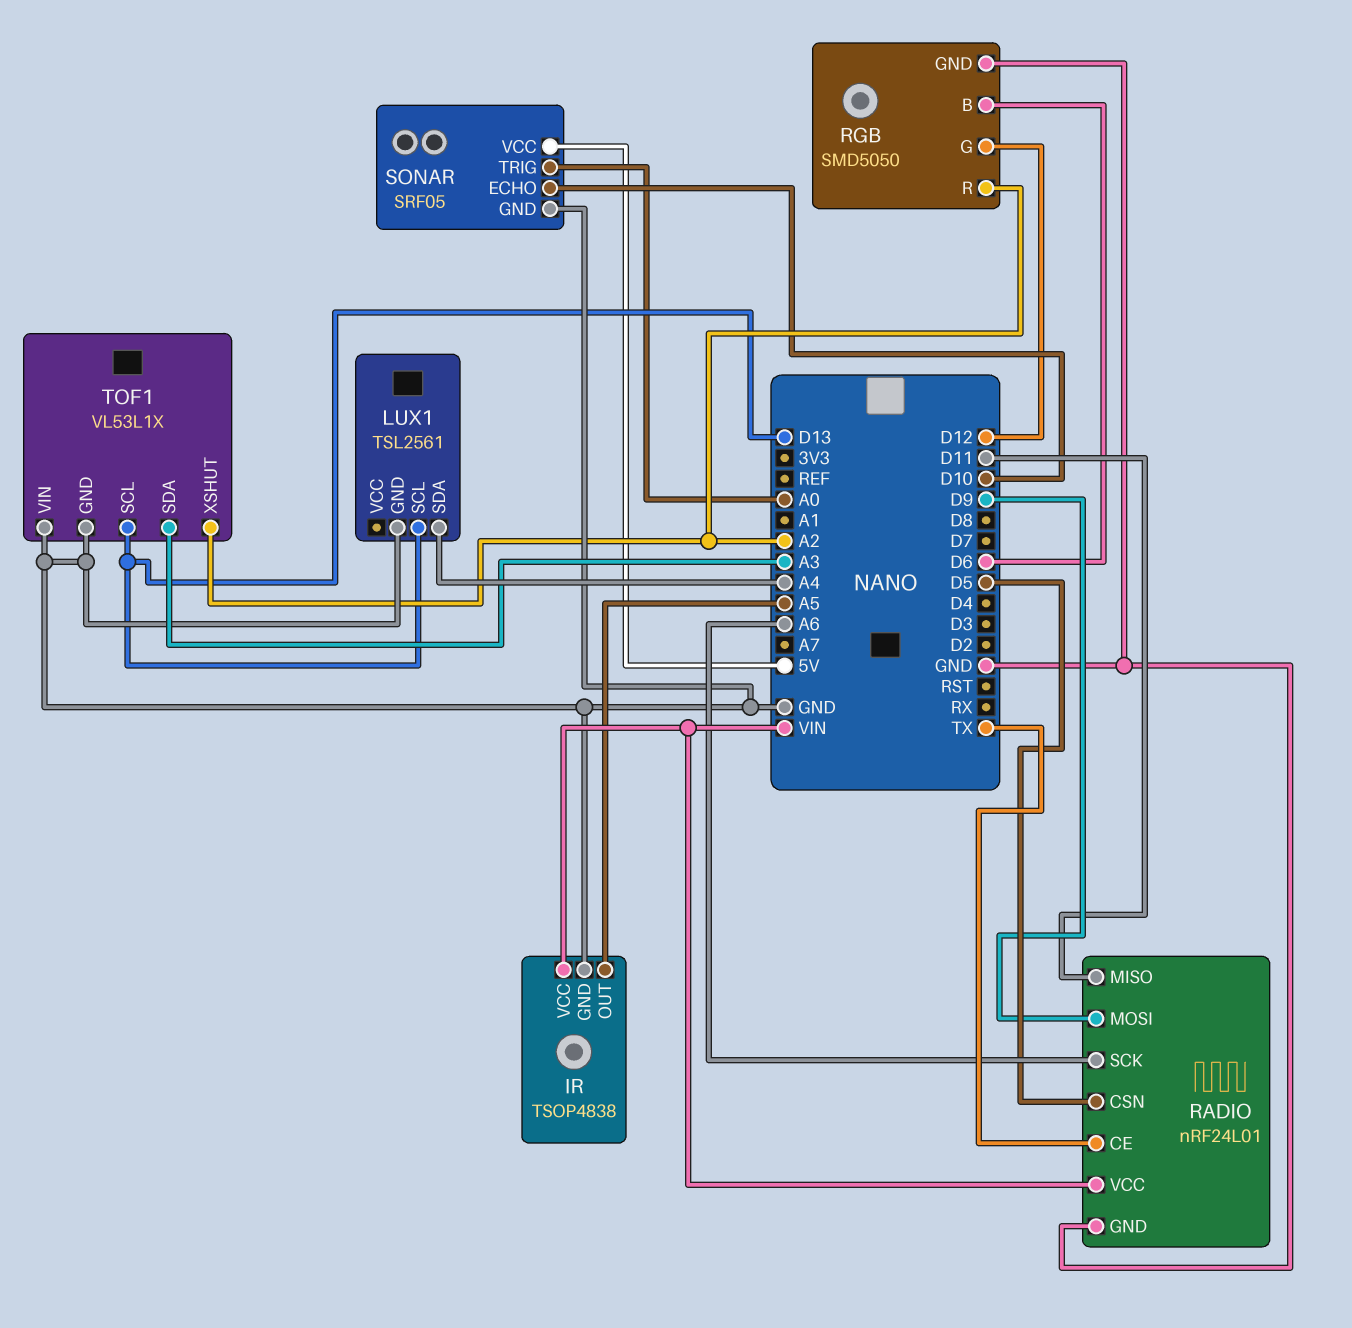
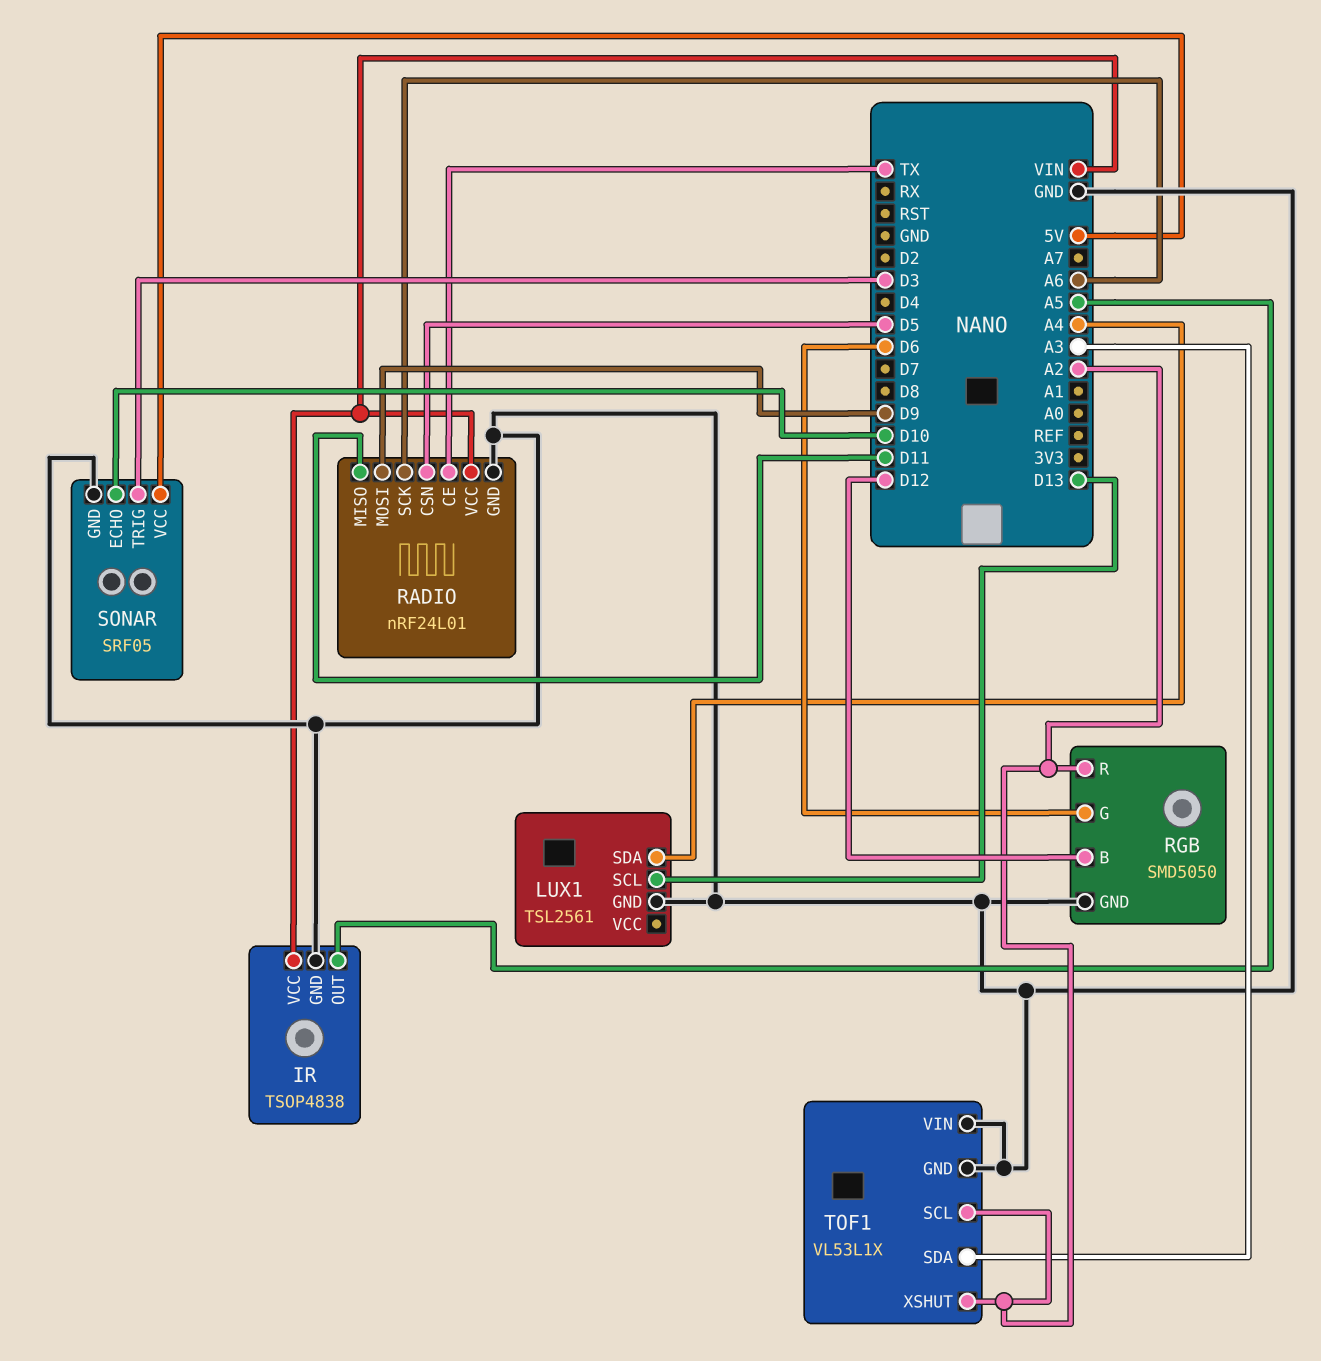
RGB pin B: D6 -> D12
RGB pin G: D12 -> D6
SONAR pin TRIG: A0 -> D3
TOF1 pin SCL: D13 -> A2

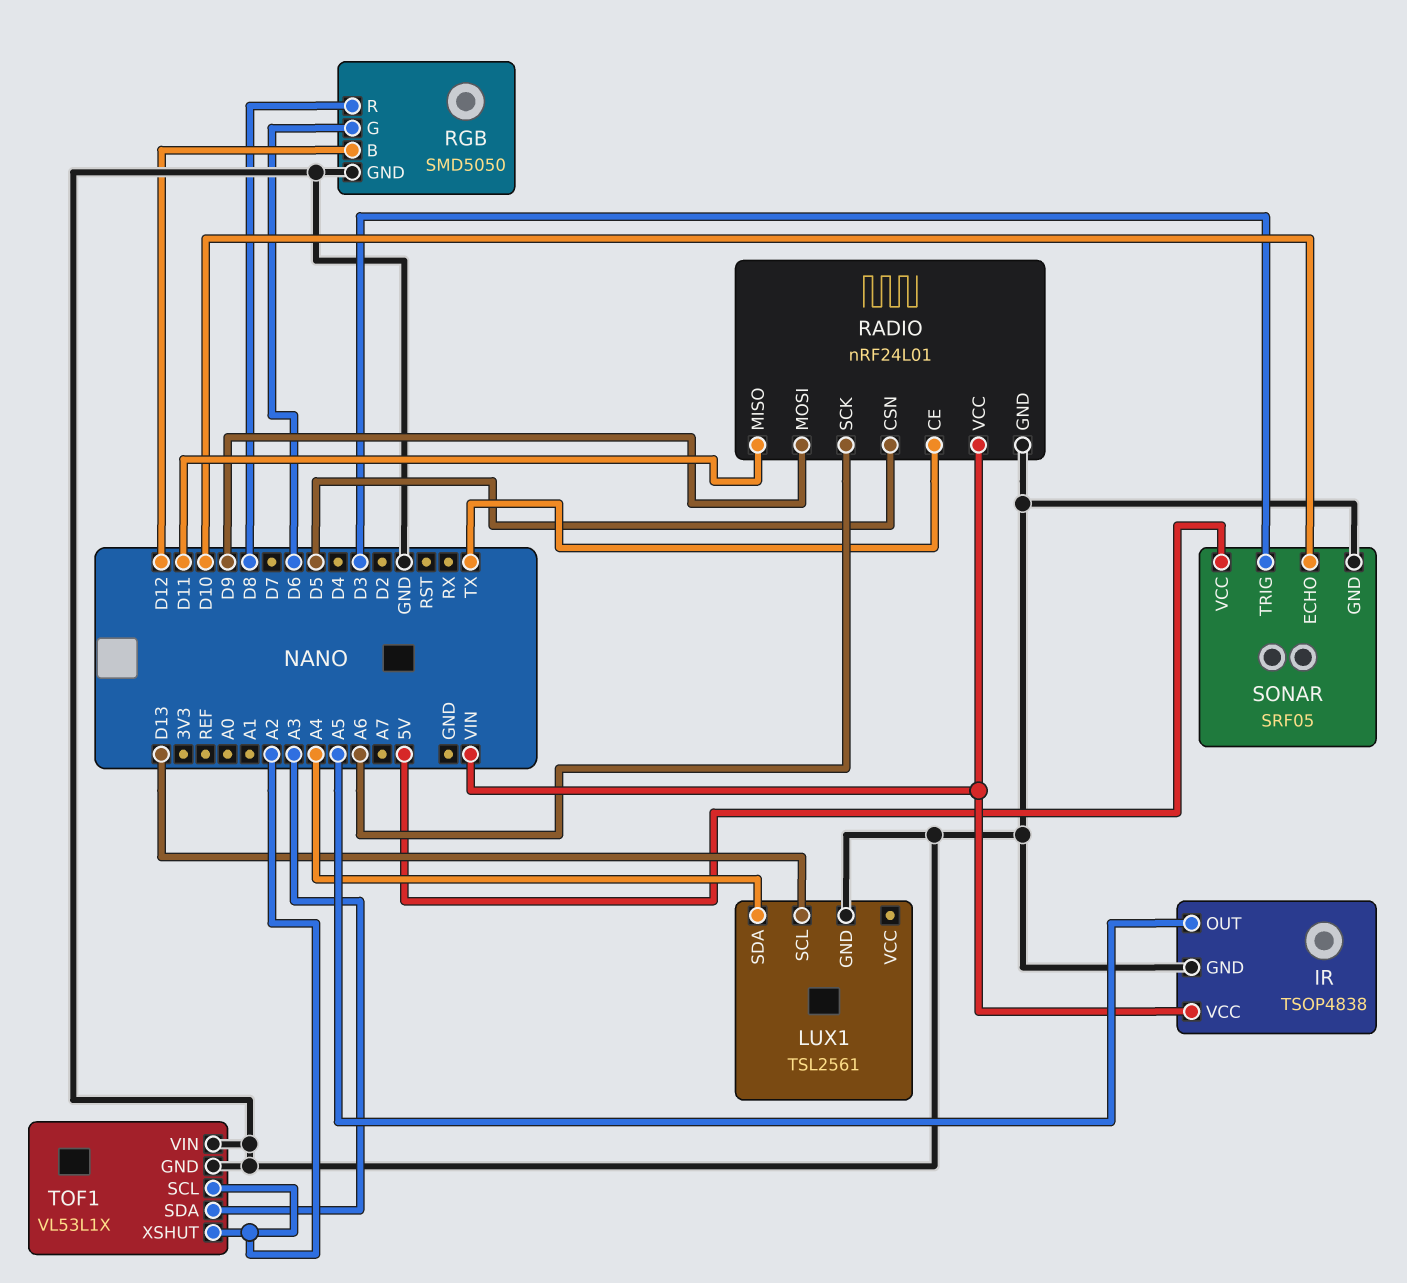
RGB pin R: A2 -> D8

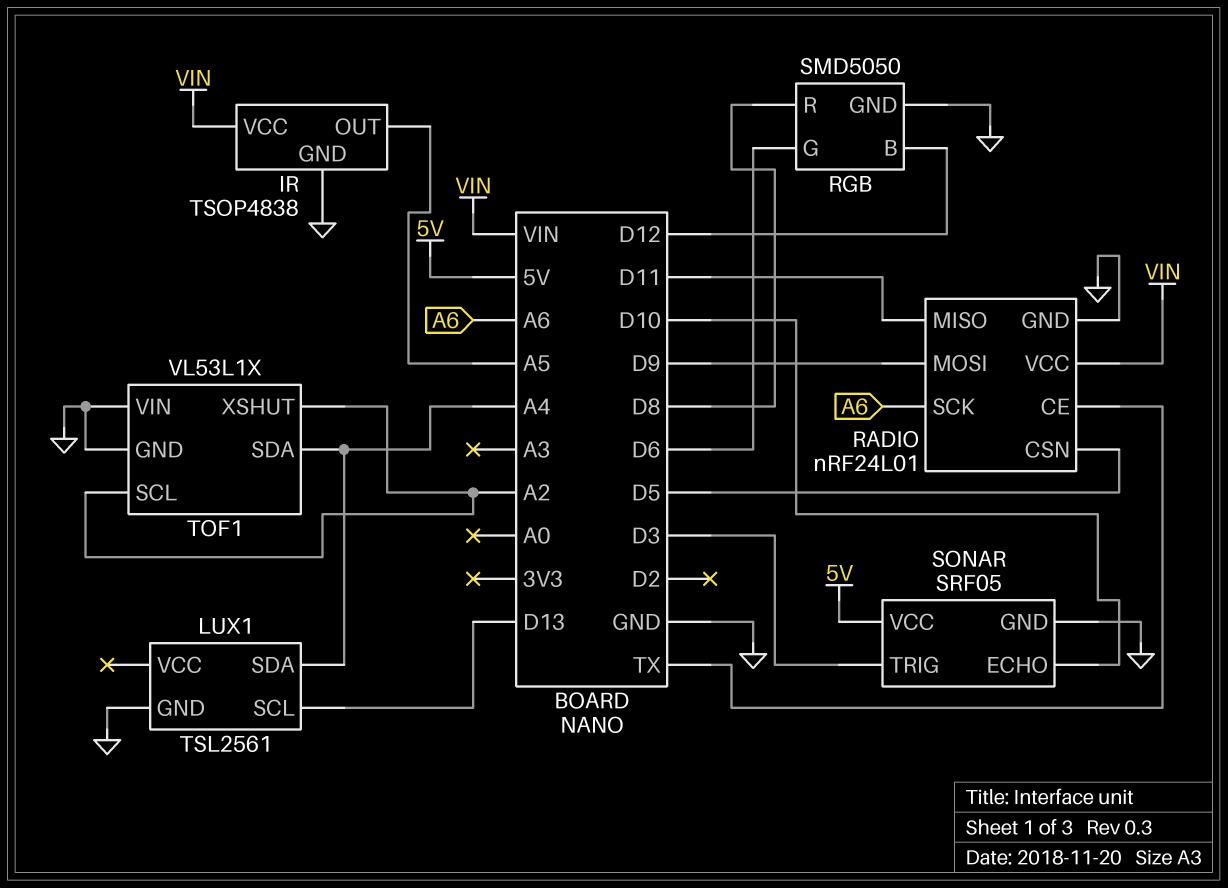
TOF1 pin SDA: A3 -> A4

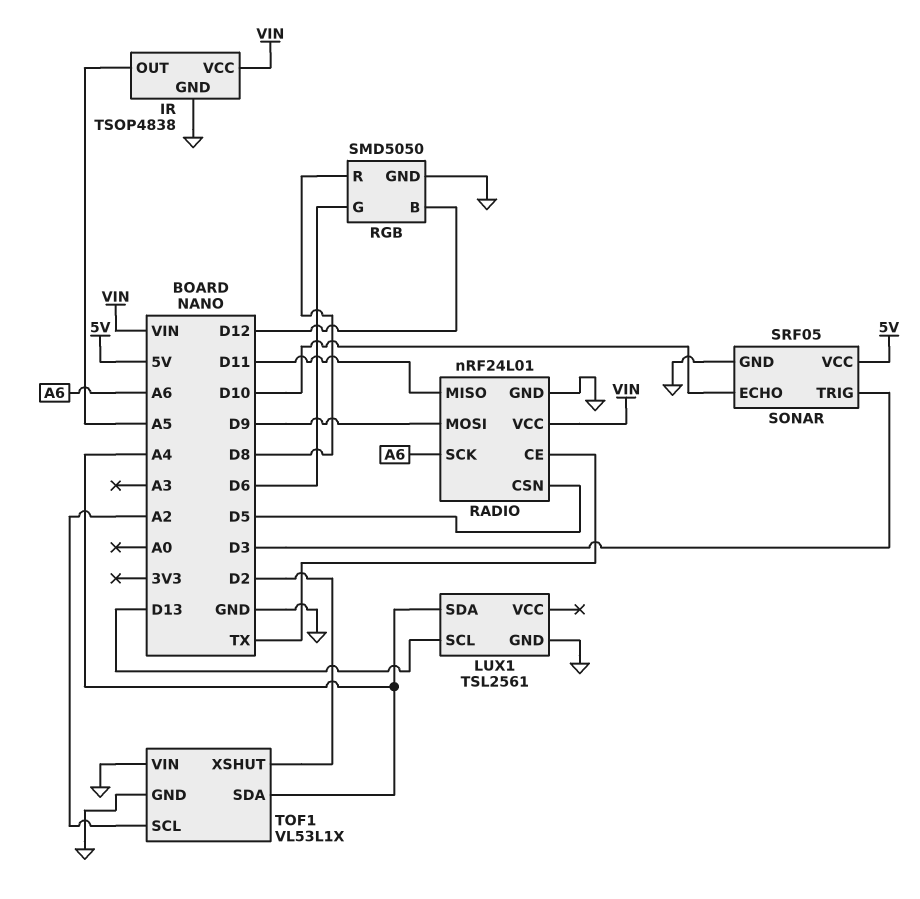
TOF1 pin XSHUT: A2 -> D2

